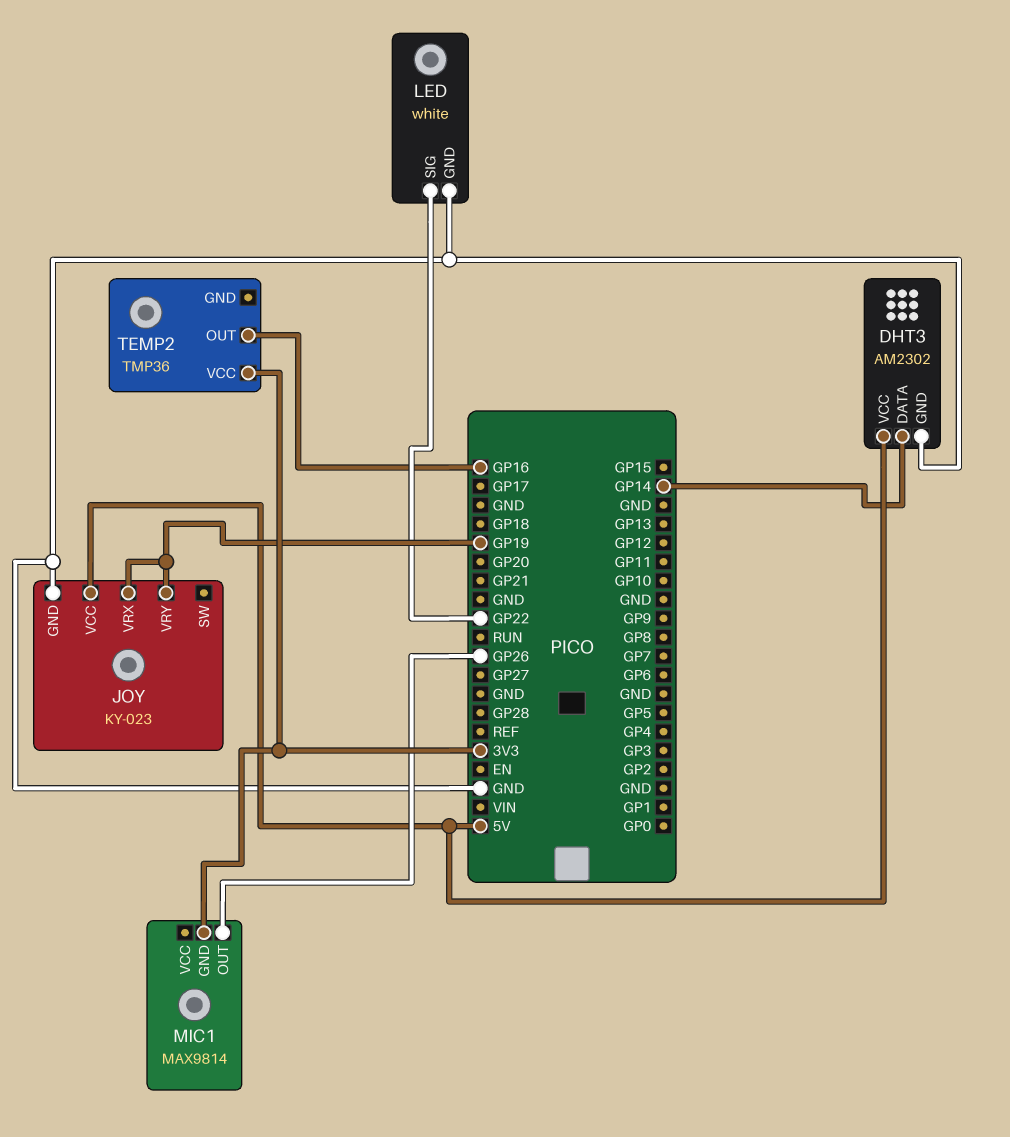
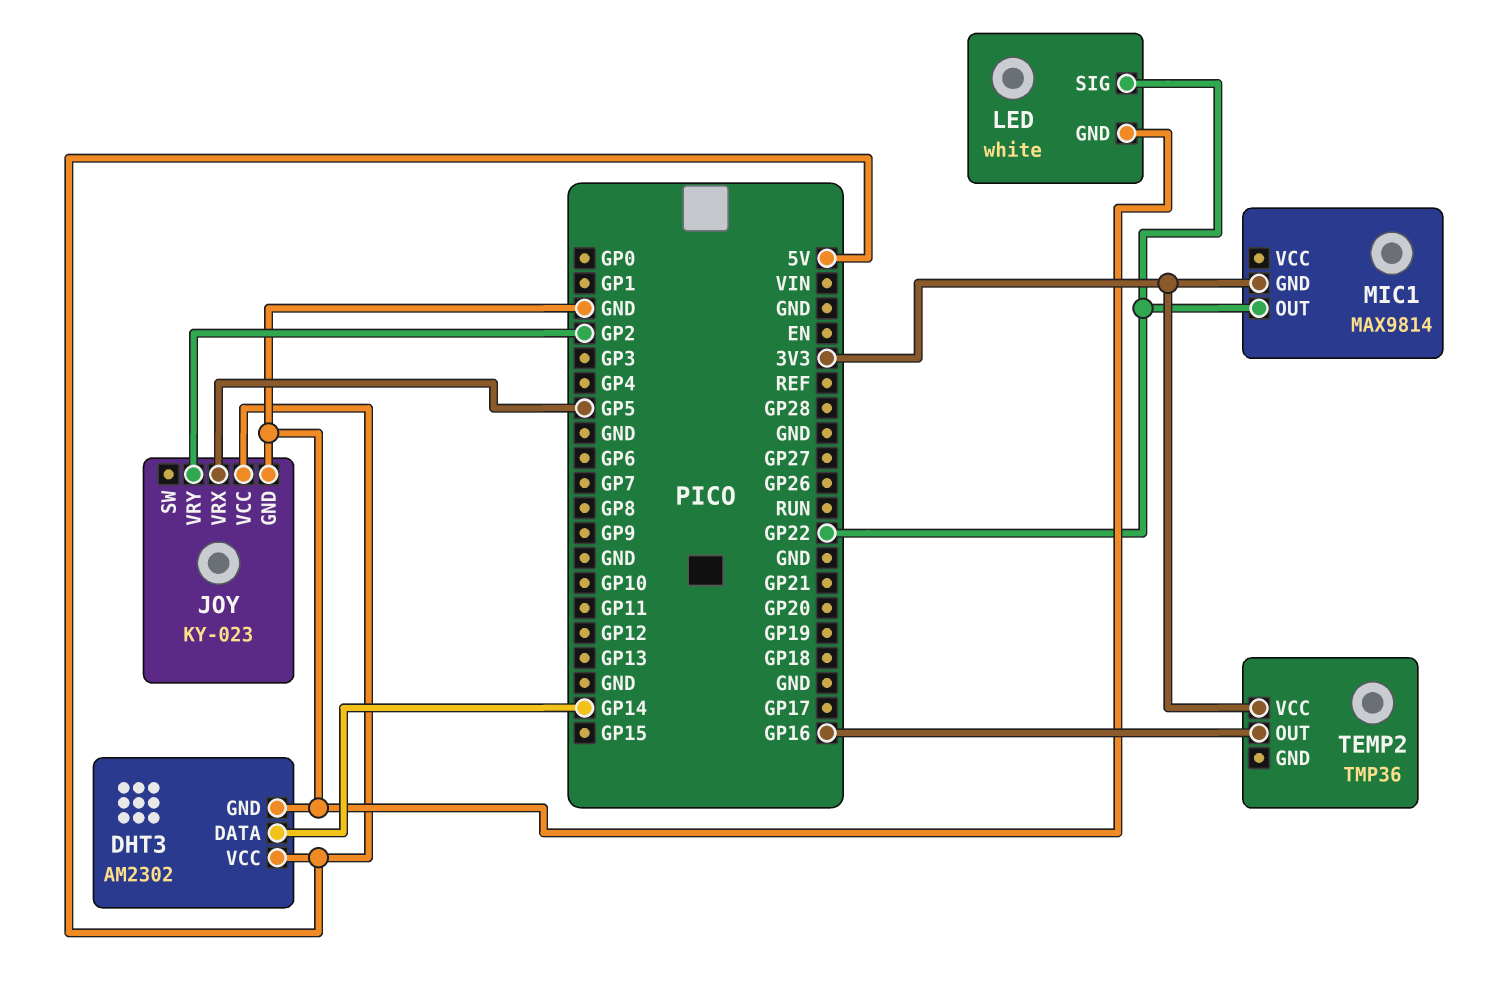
JOY pin VRX: GP19 -> GP5
JOY pin VRY: GP19 -> GP2
MIC1 pin OUT: GP26 -> GP22

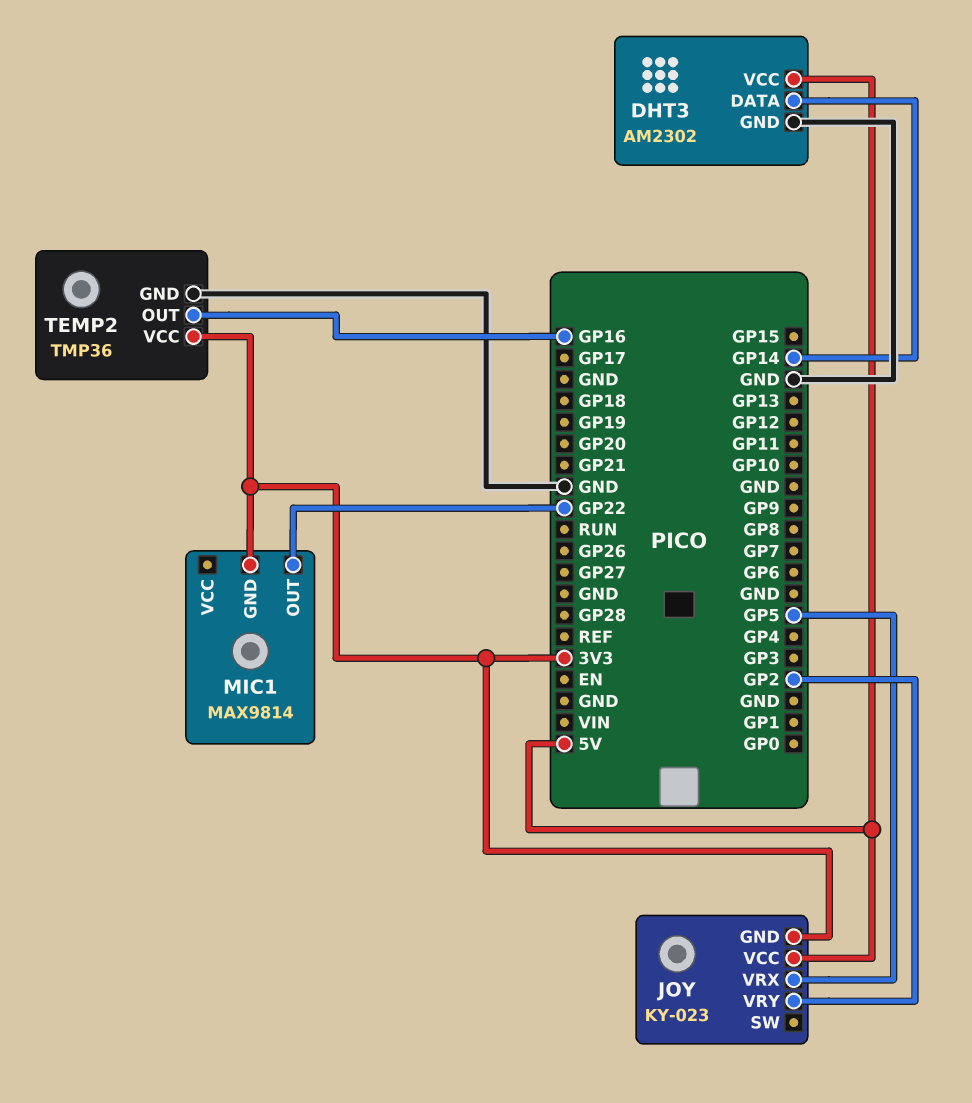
JOY pin GND: GND -> 3V3
LED: white -> none
LED pin GND: GND -> none
LED pin SIG: GP22 -> none
TEMP2 pin GND: none -> GND

